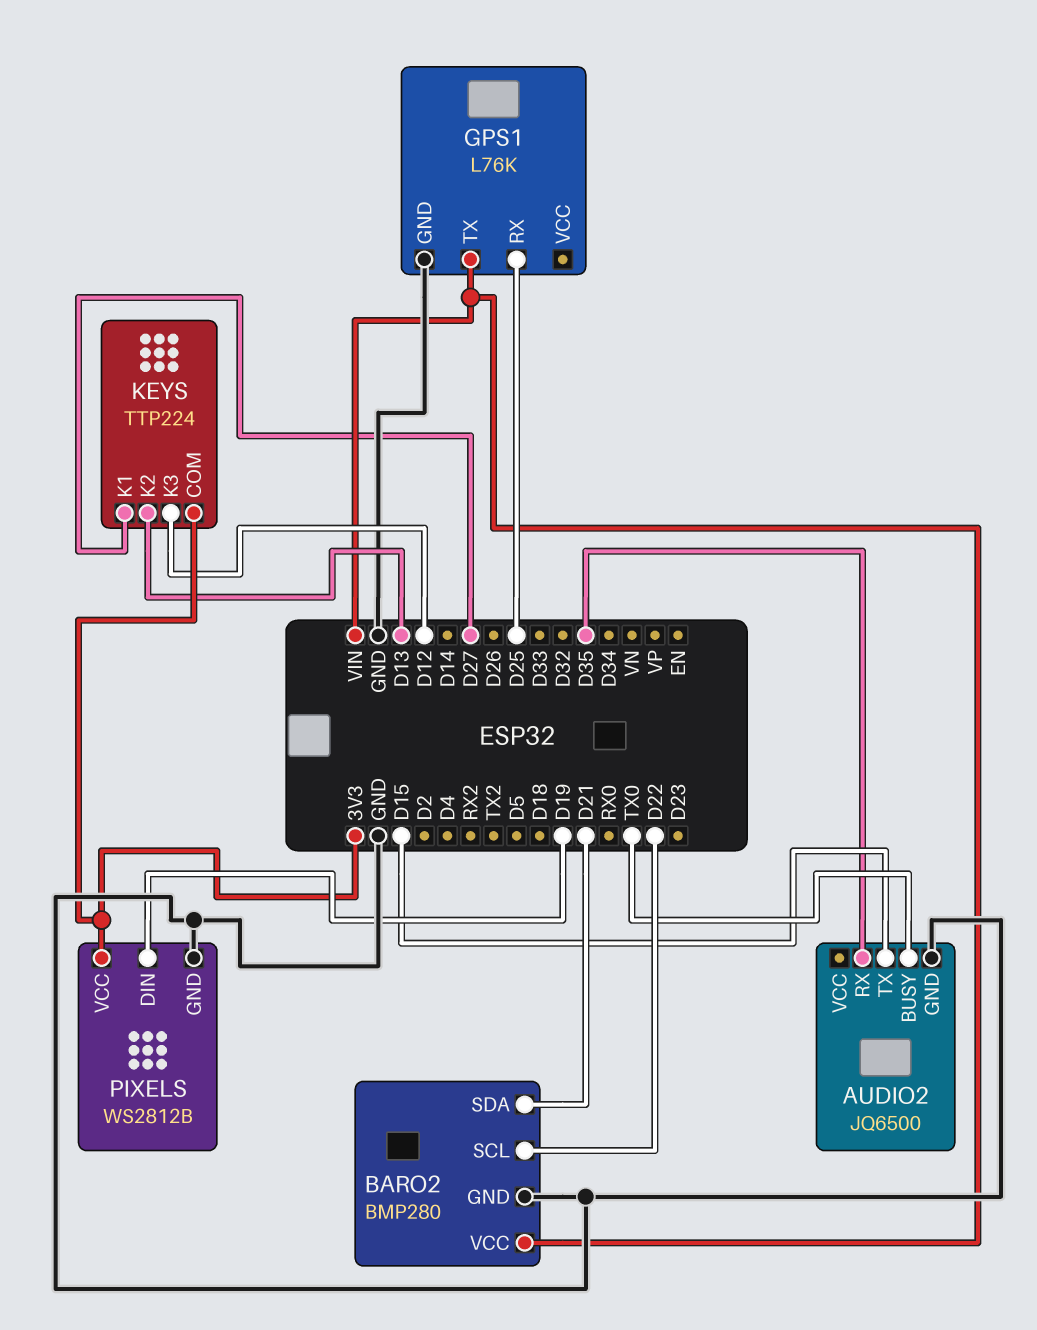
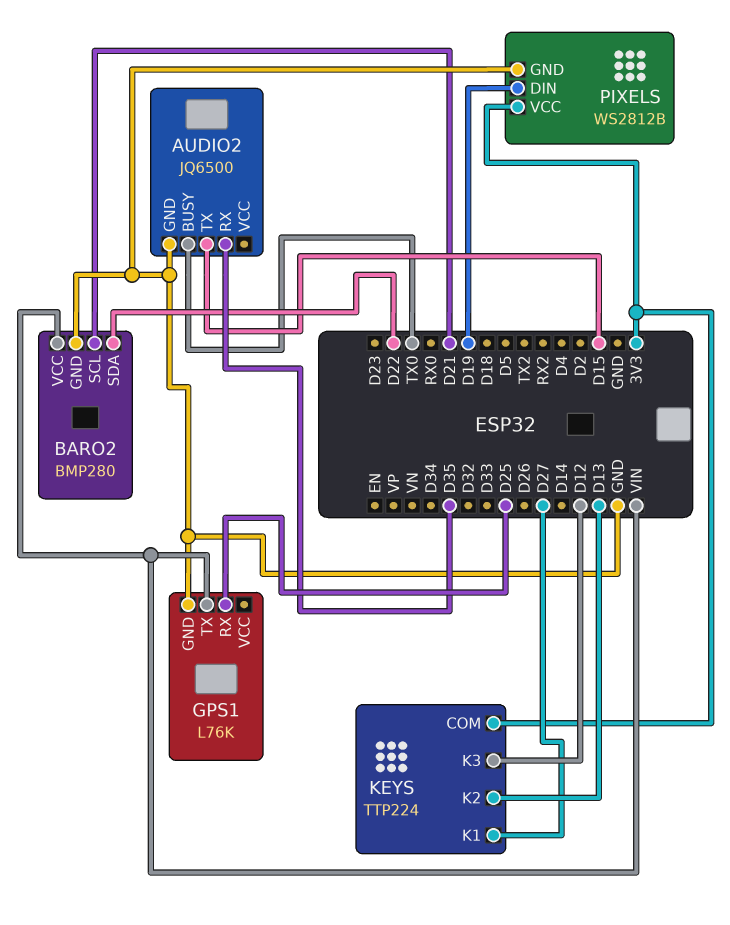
BARO2 pin SCL: D22 -> D21
BARO2 pin SDA: D21 -> D22

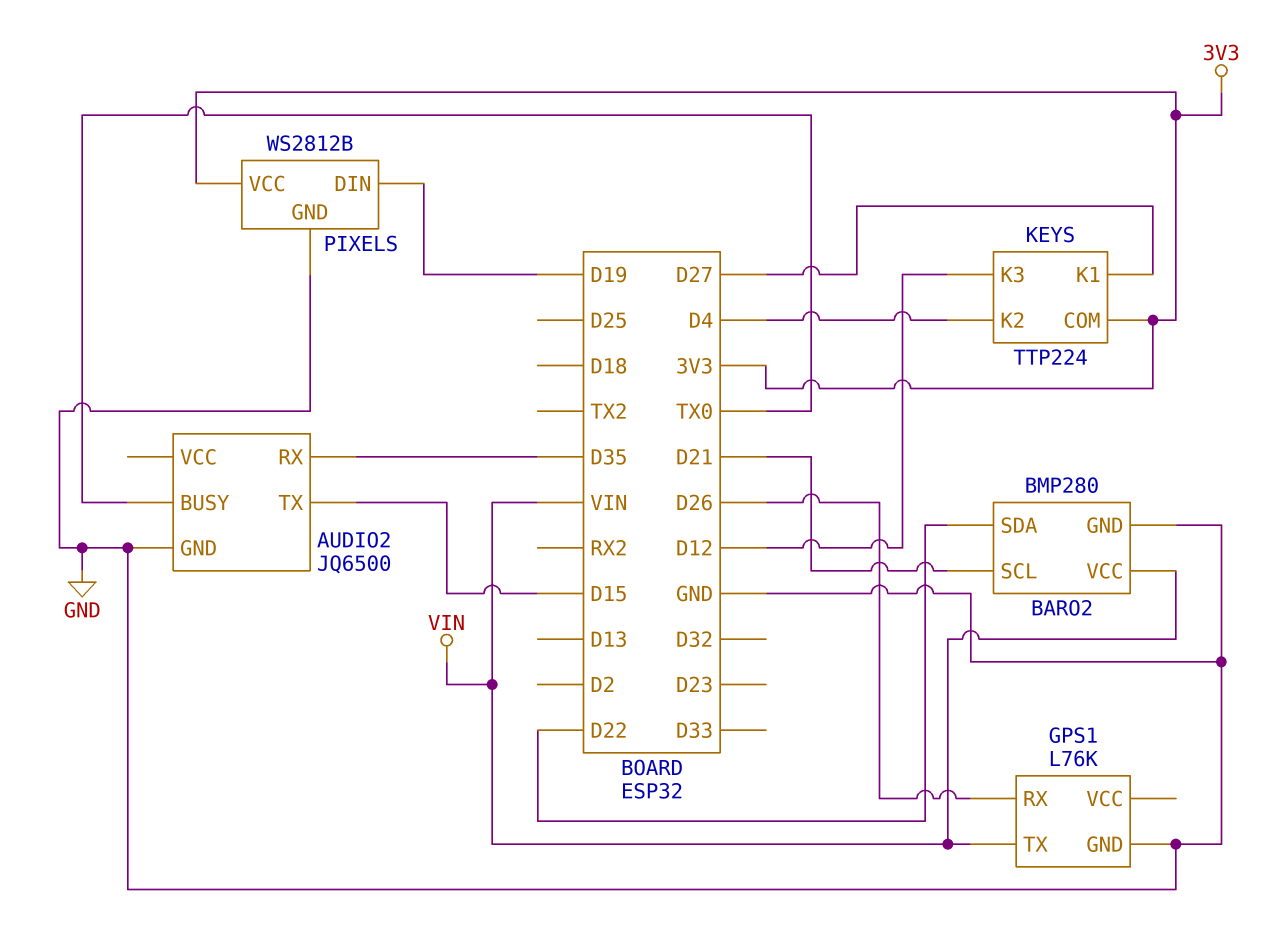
GPS1 pin RX: D25 -> D26
KEYS pin K2: D13 -> D4

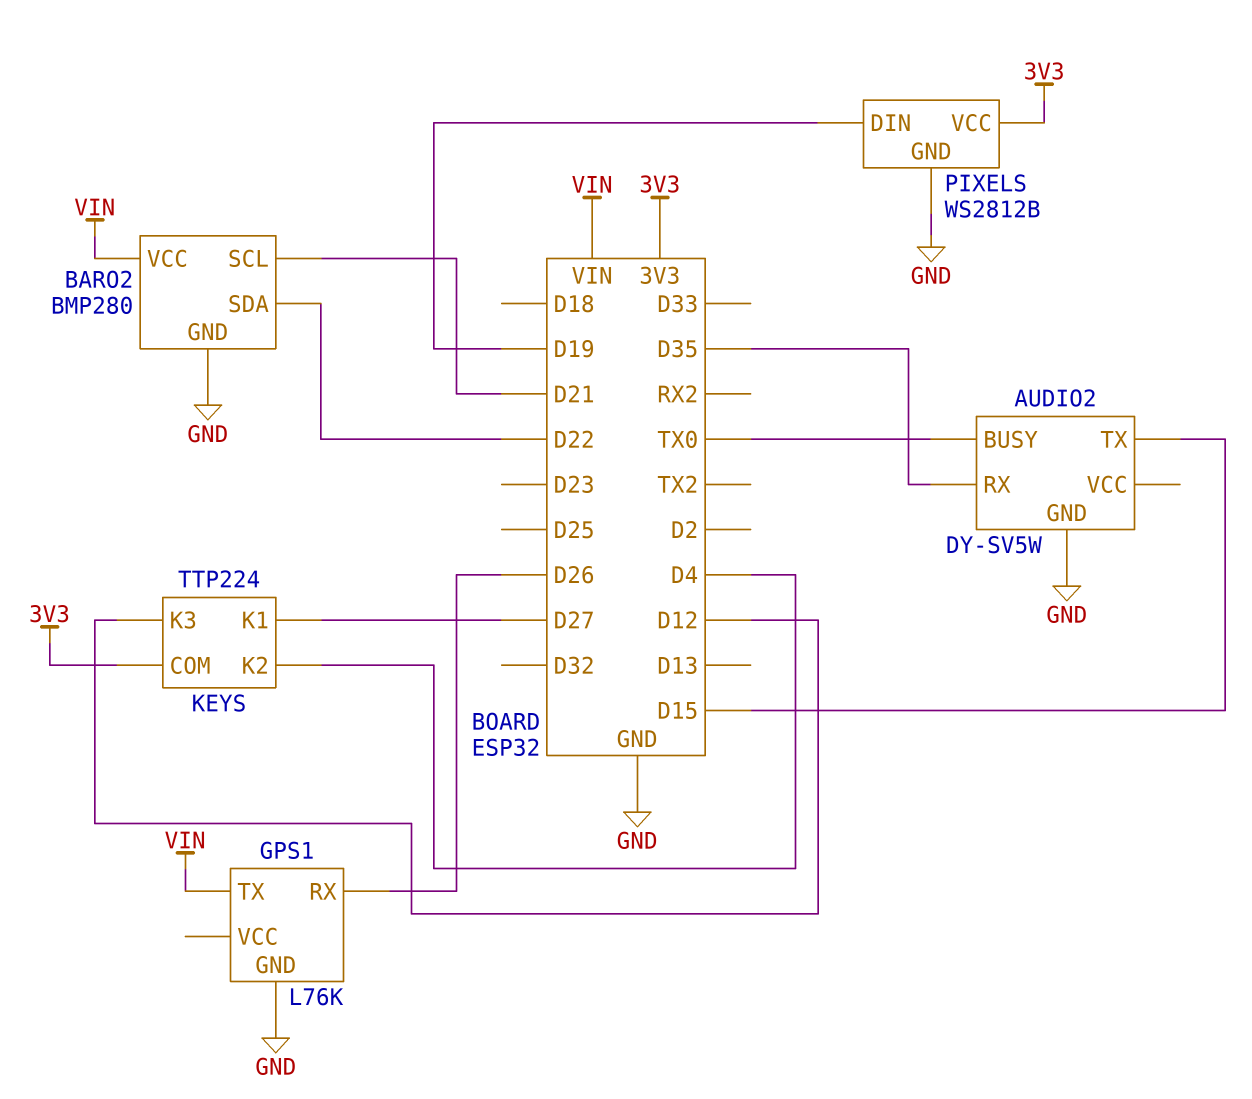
AUDIO2: JQ6500 -> DY-SV5W

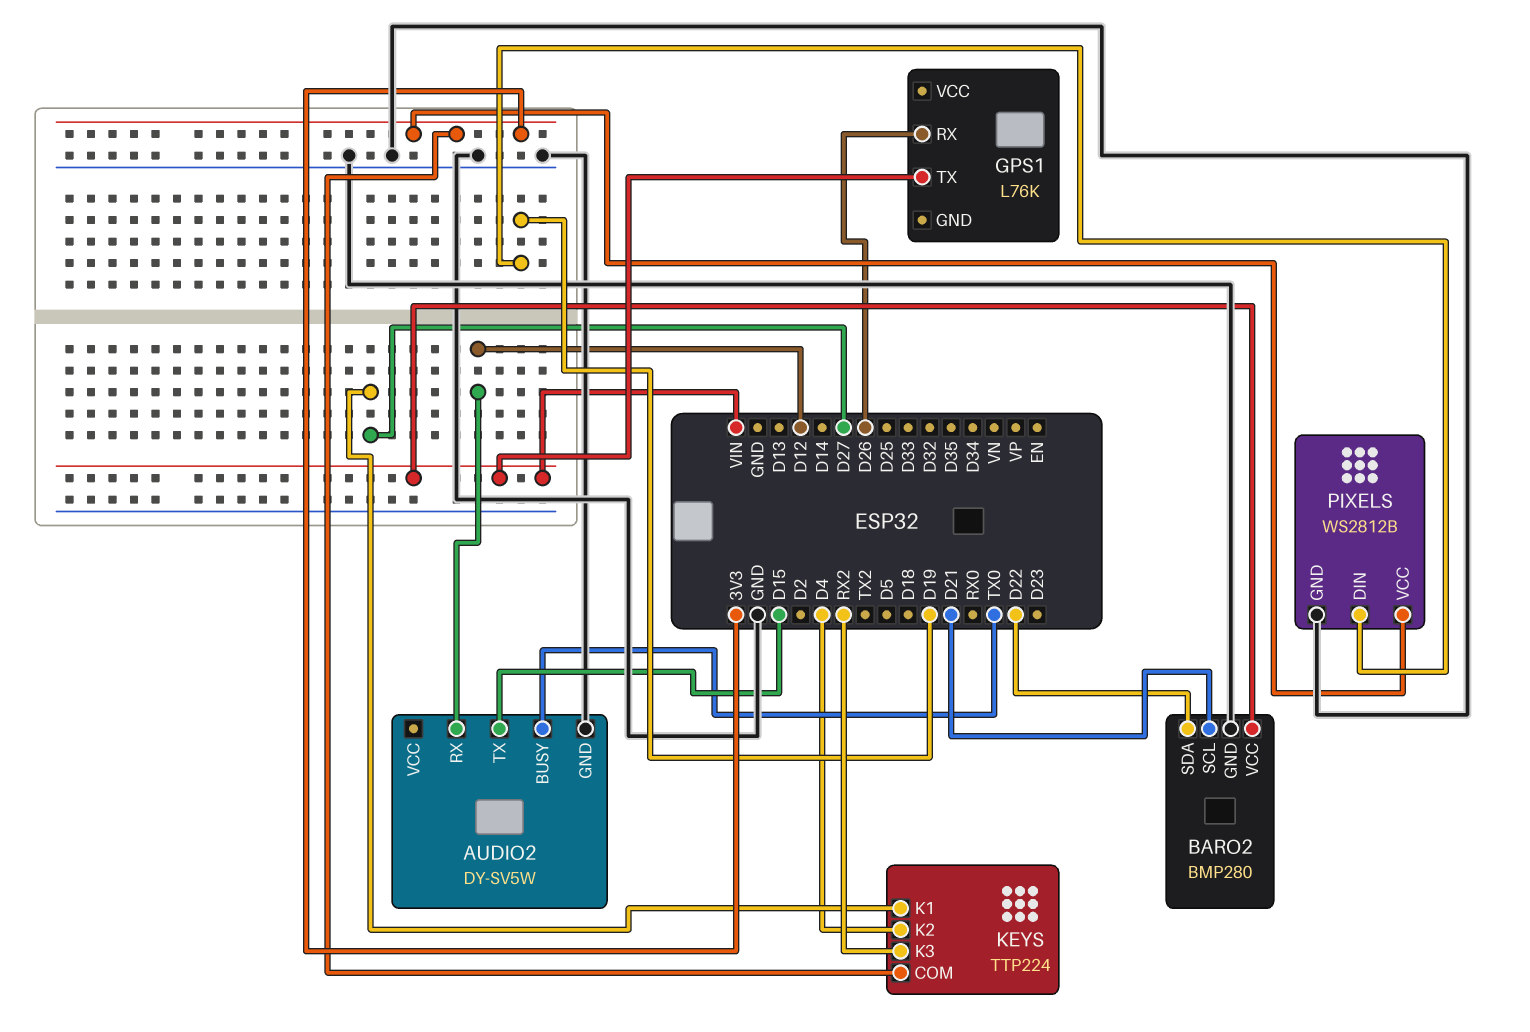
AUDIO2 pin RX: D35 -> D12
GPS1 pin GND: GND -> none
KEYS pin K3: D12 -> RX2

